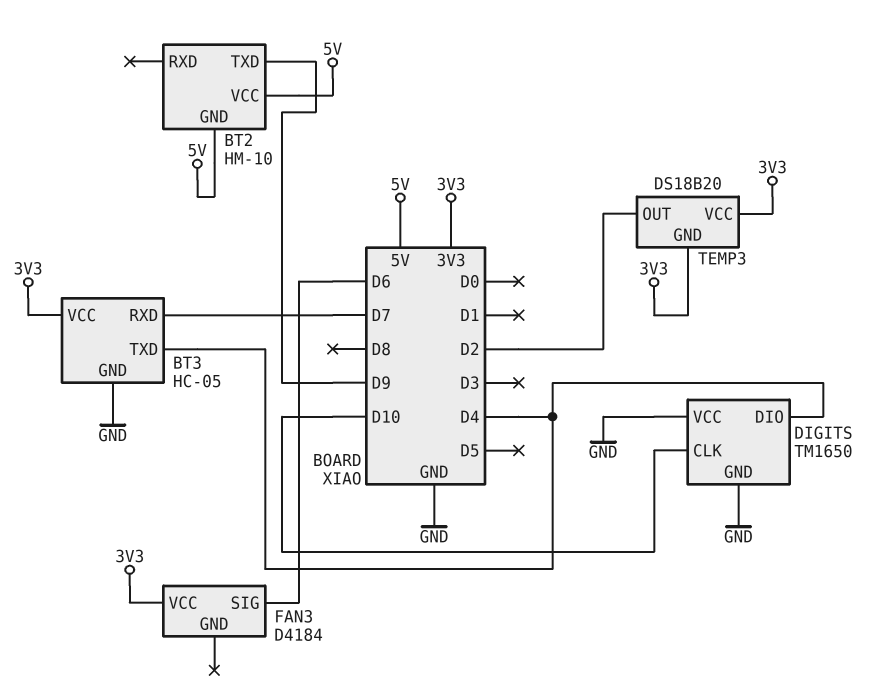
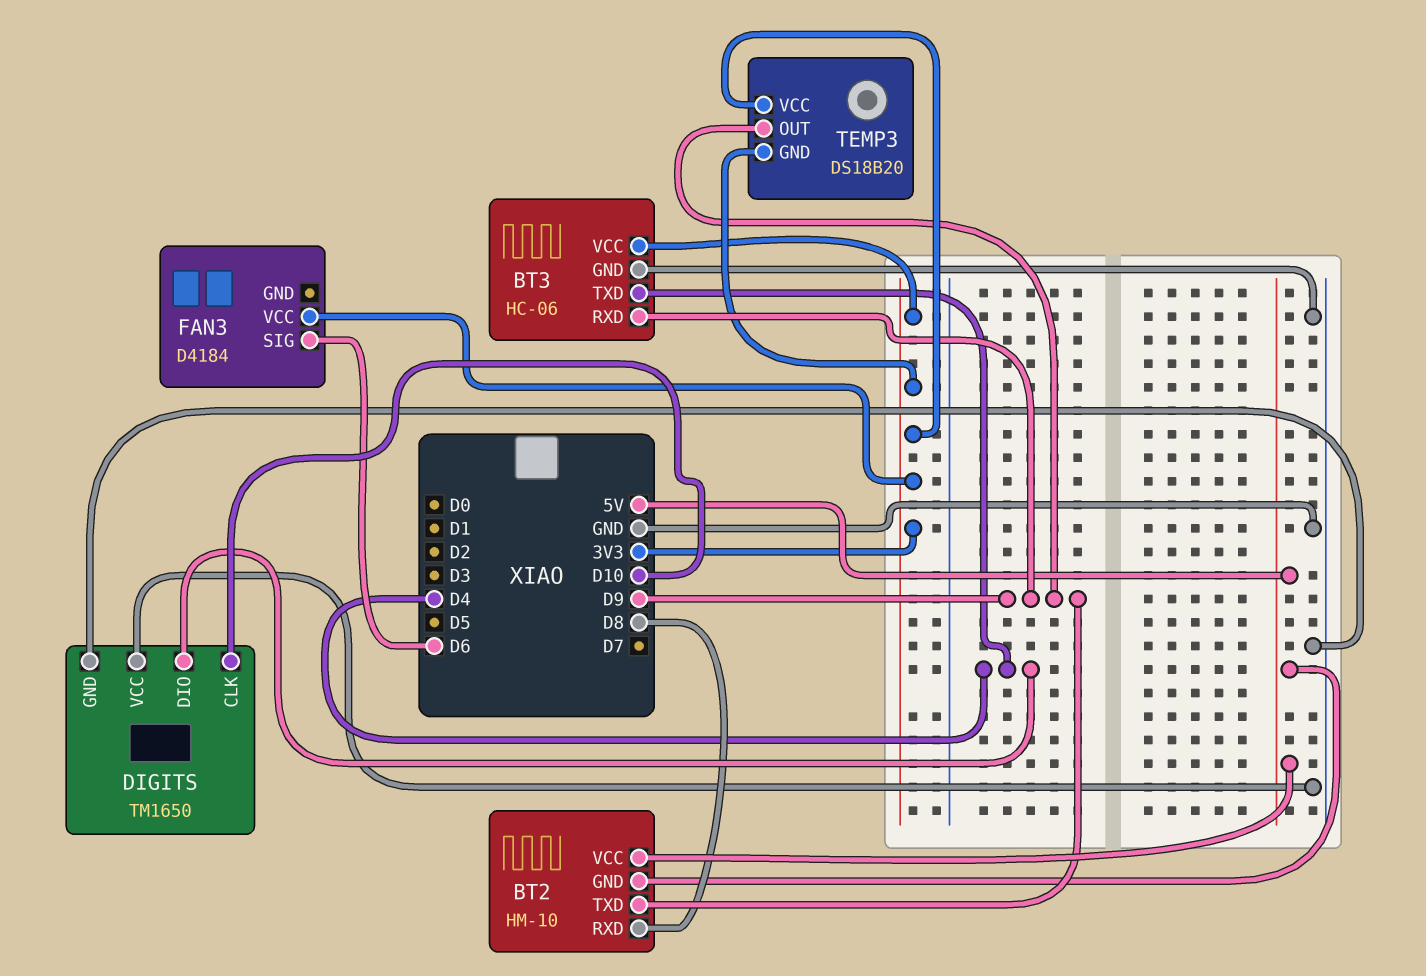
BT2 pin RXD: none -> D8
BT3: HC-05 -> HC-06
BT3 pin RXD: D7 -> D9
TEMP3 pin OUT: D2 -> D9

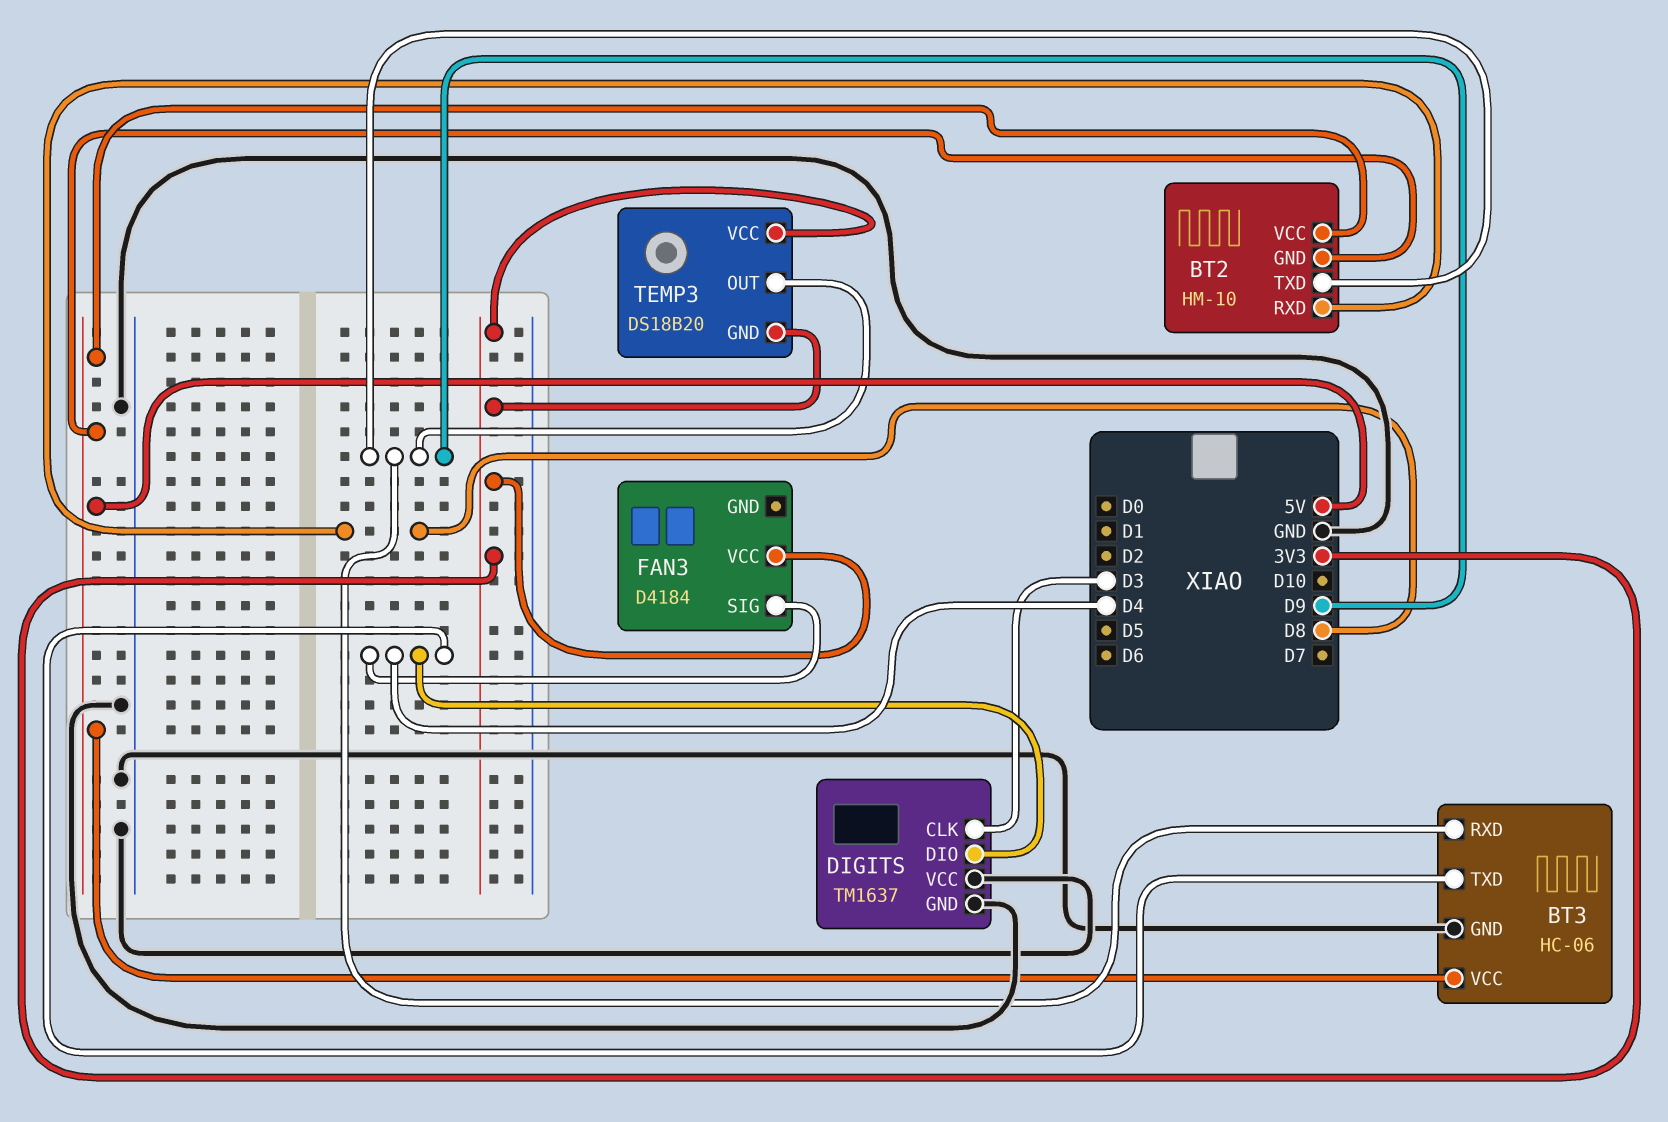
BT3 pin VCC: 3V3 -> 5V
DIGITS: TM1650 -> TM1637
DIGITS pin CLK: D10 -> D3
FAN3 pin SIG: D6 -> D4

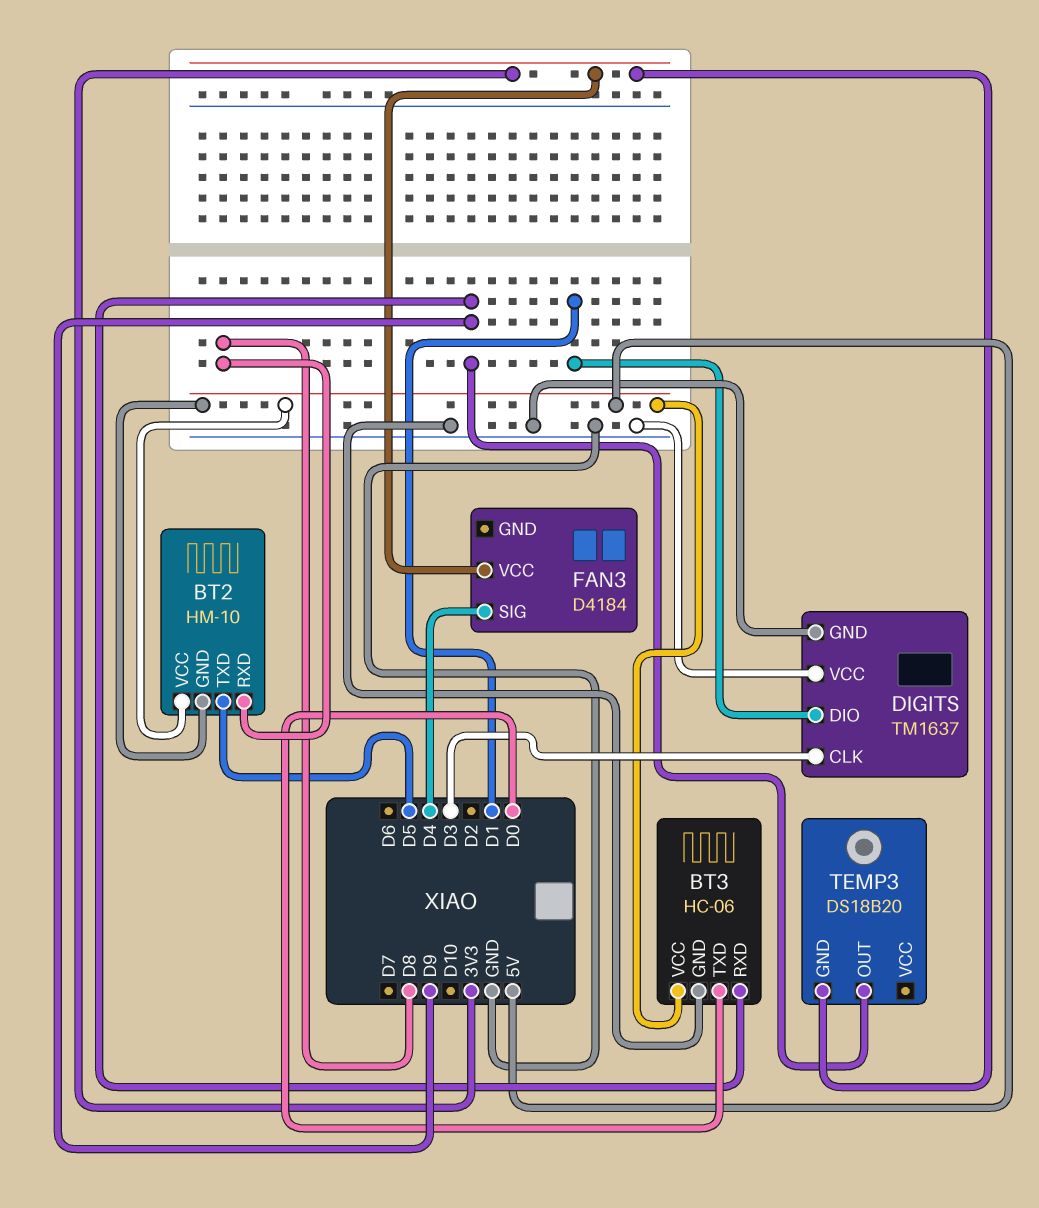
BT2 pin TXD: D9 -> D5
BT3 pin TXD: D4 -> D0
DIGITS pin DIO: D4 -> D1
TEMP3 pin VCC: 3V3 -> none

